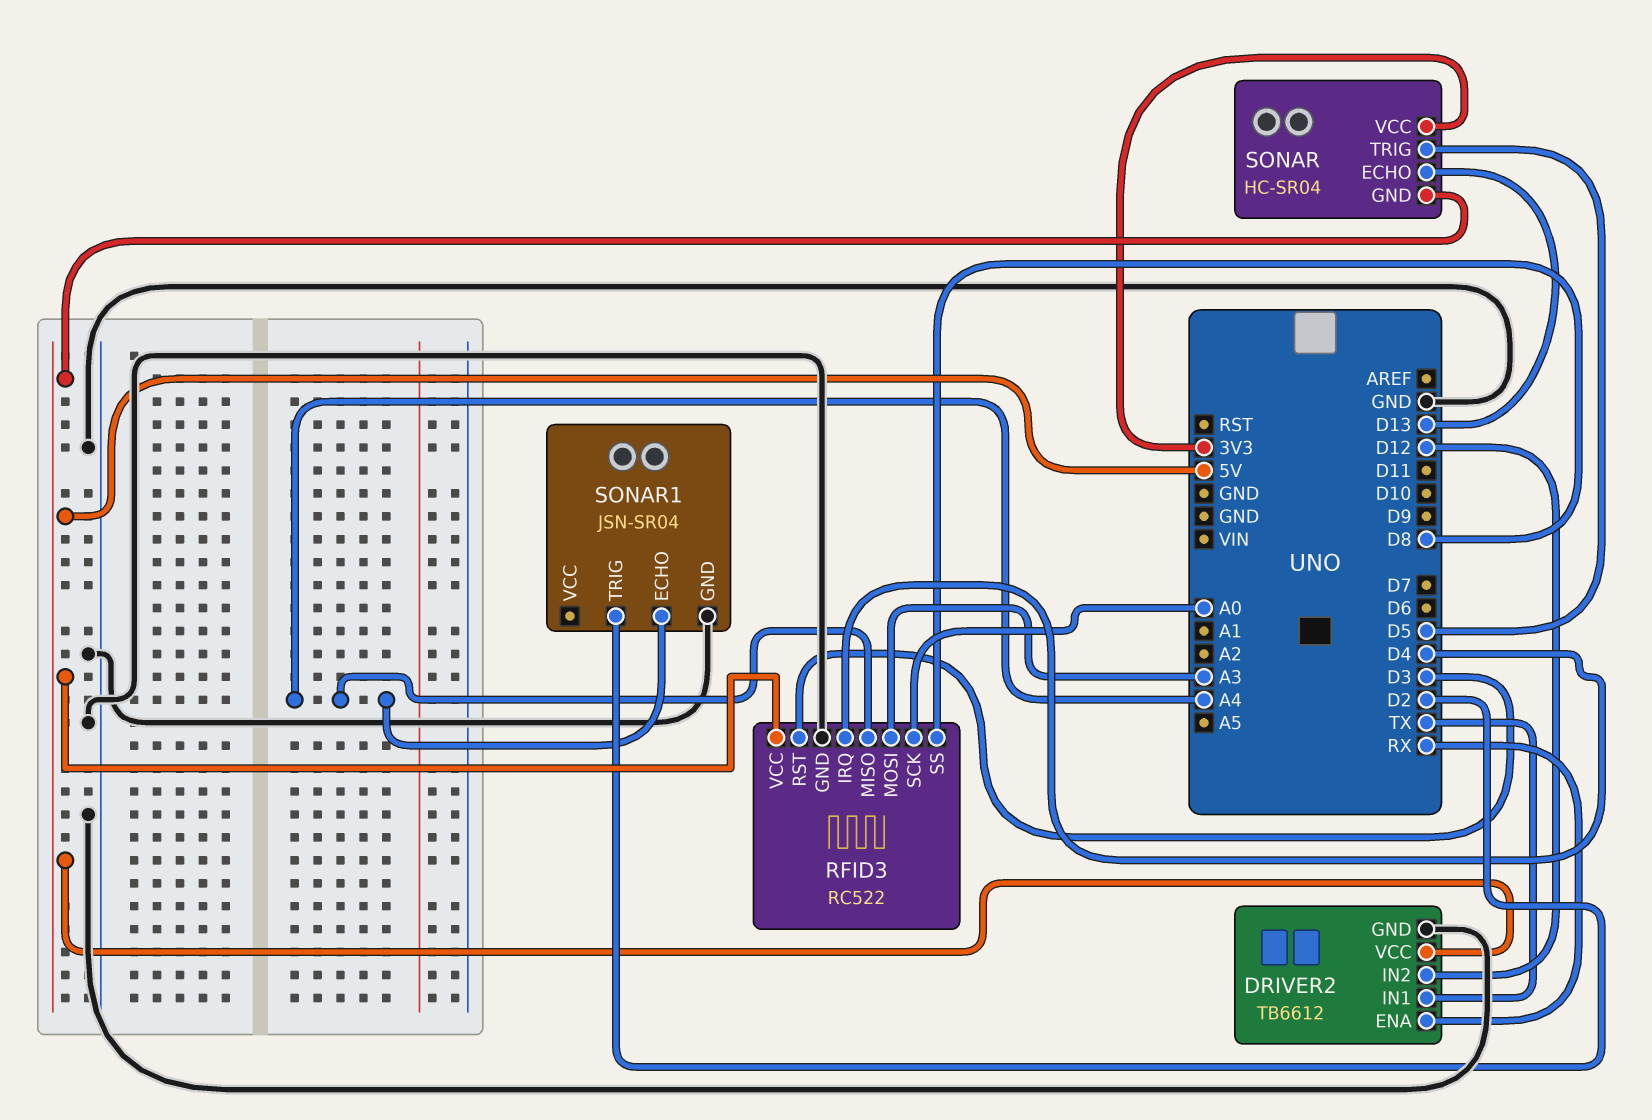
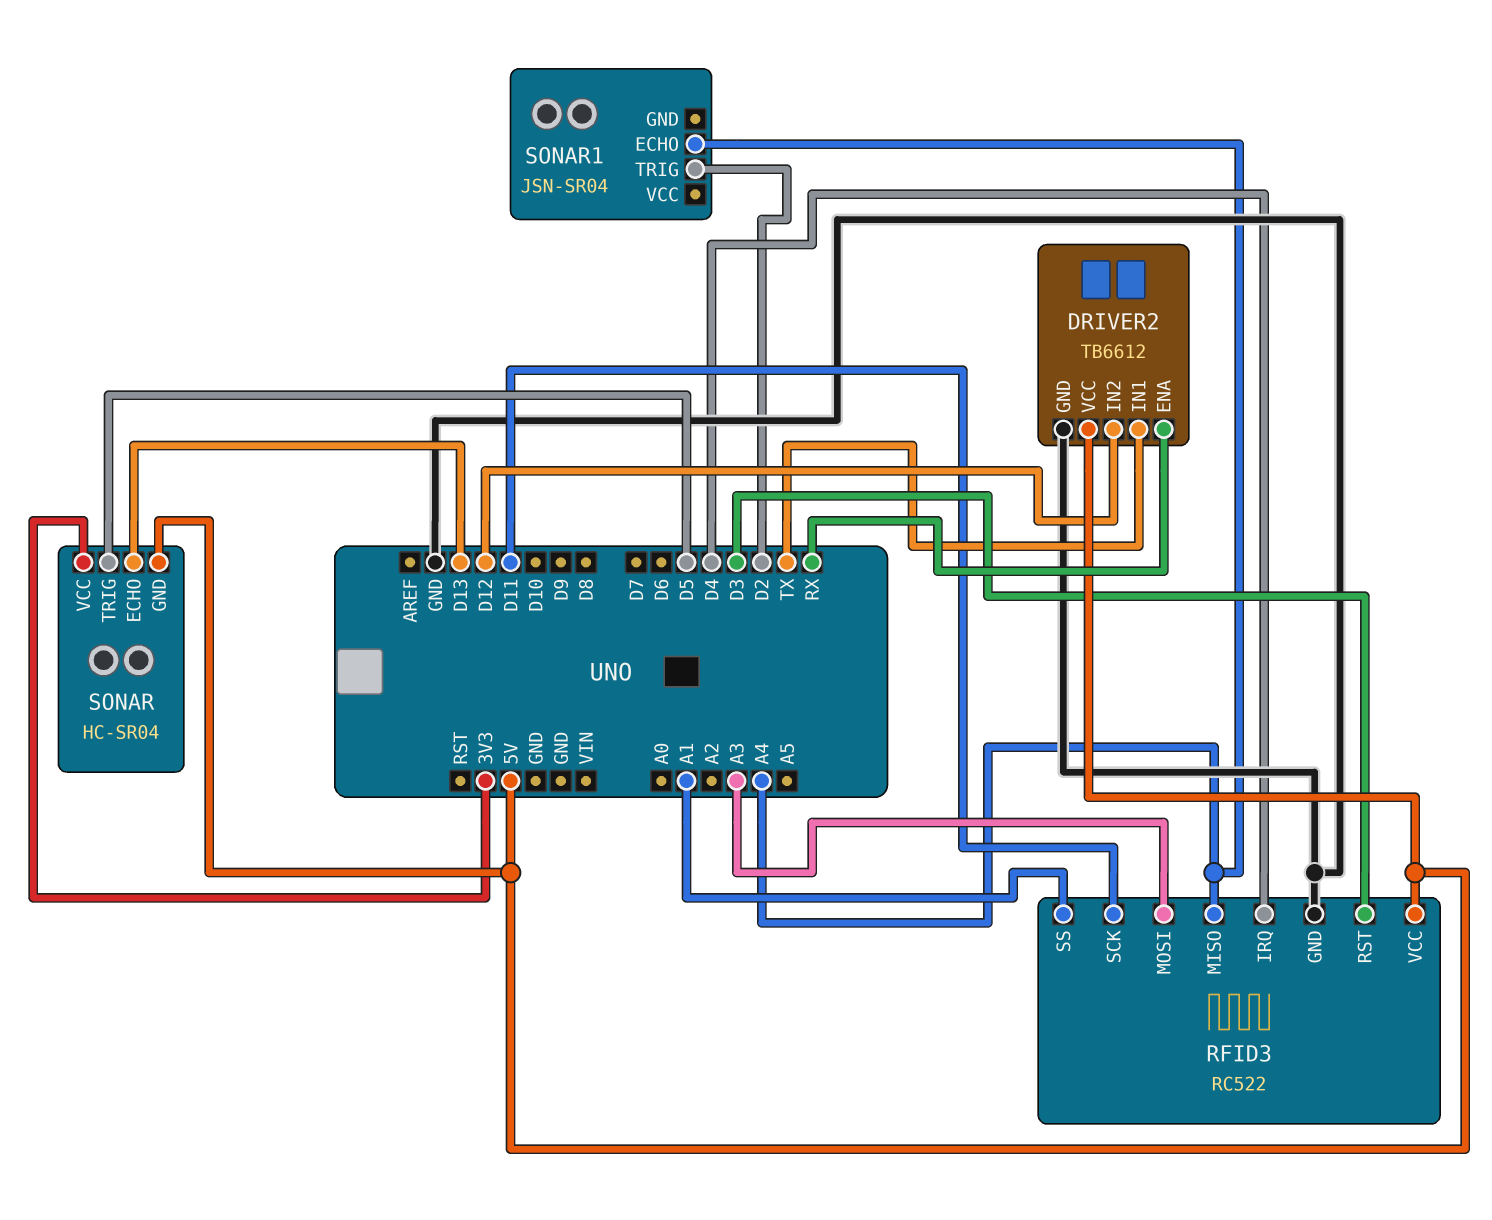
RFID3 pin SCK: A0 -> D11
RFID3 pin SS: D8 -> A1
SONAR1 pin GND: GND -> none

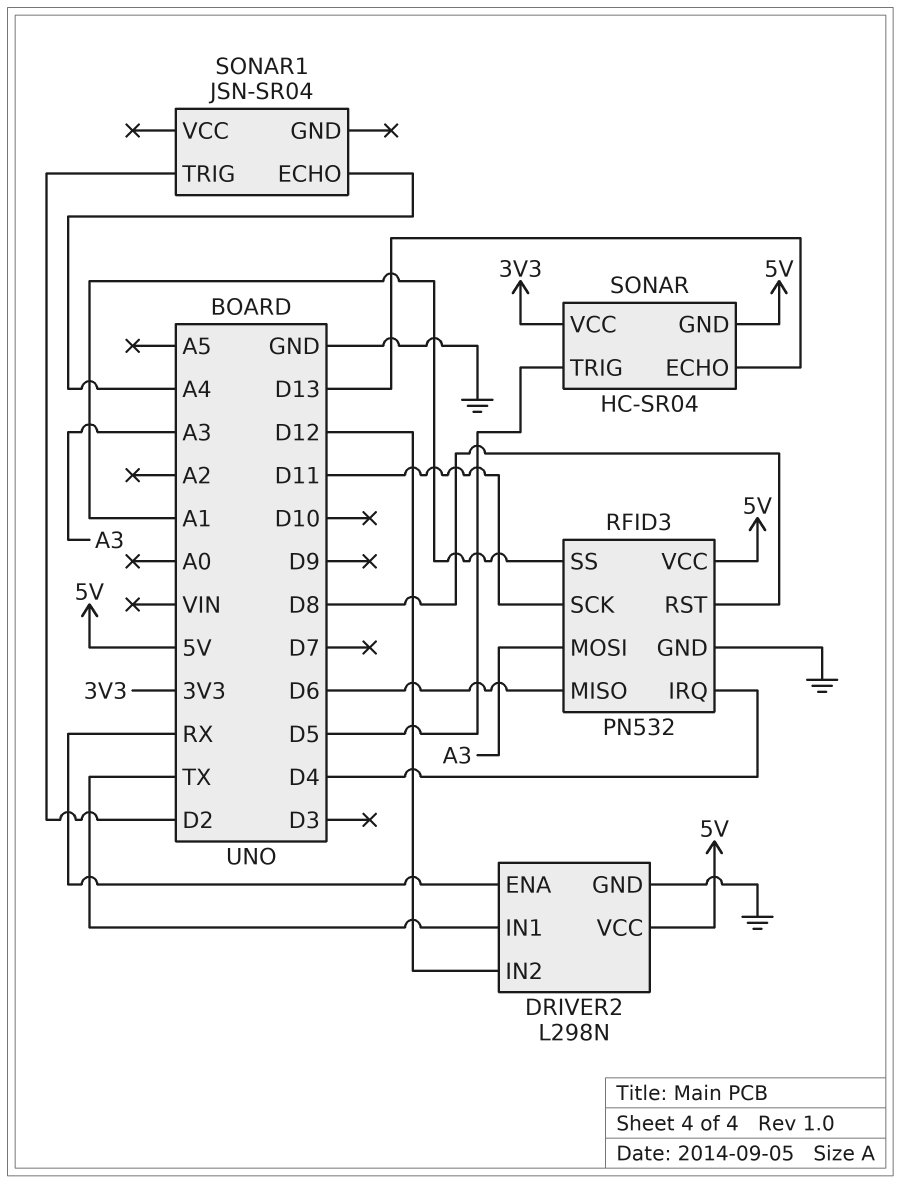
DRIVER2: TB6612 -> L298N
RFID3: RC522 -> PN532
RFID3 pin MISO: A4 -> D6
RFID3 pin RST: D3 -> D8

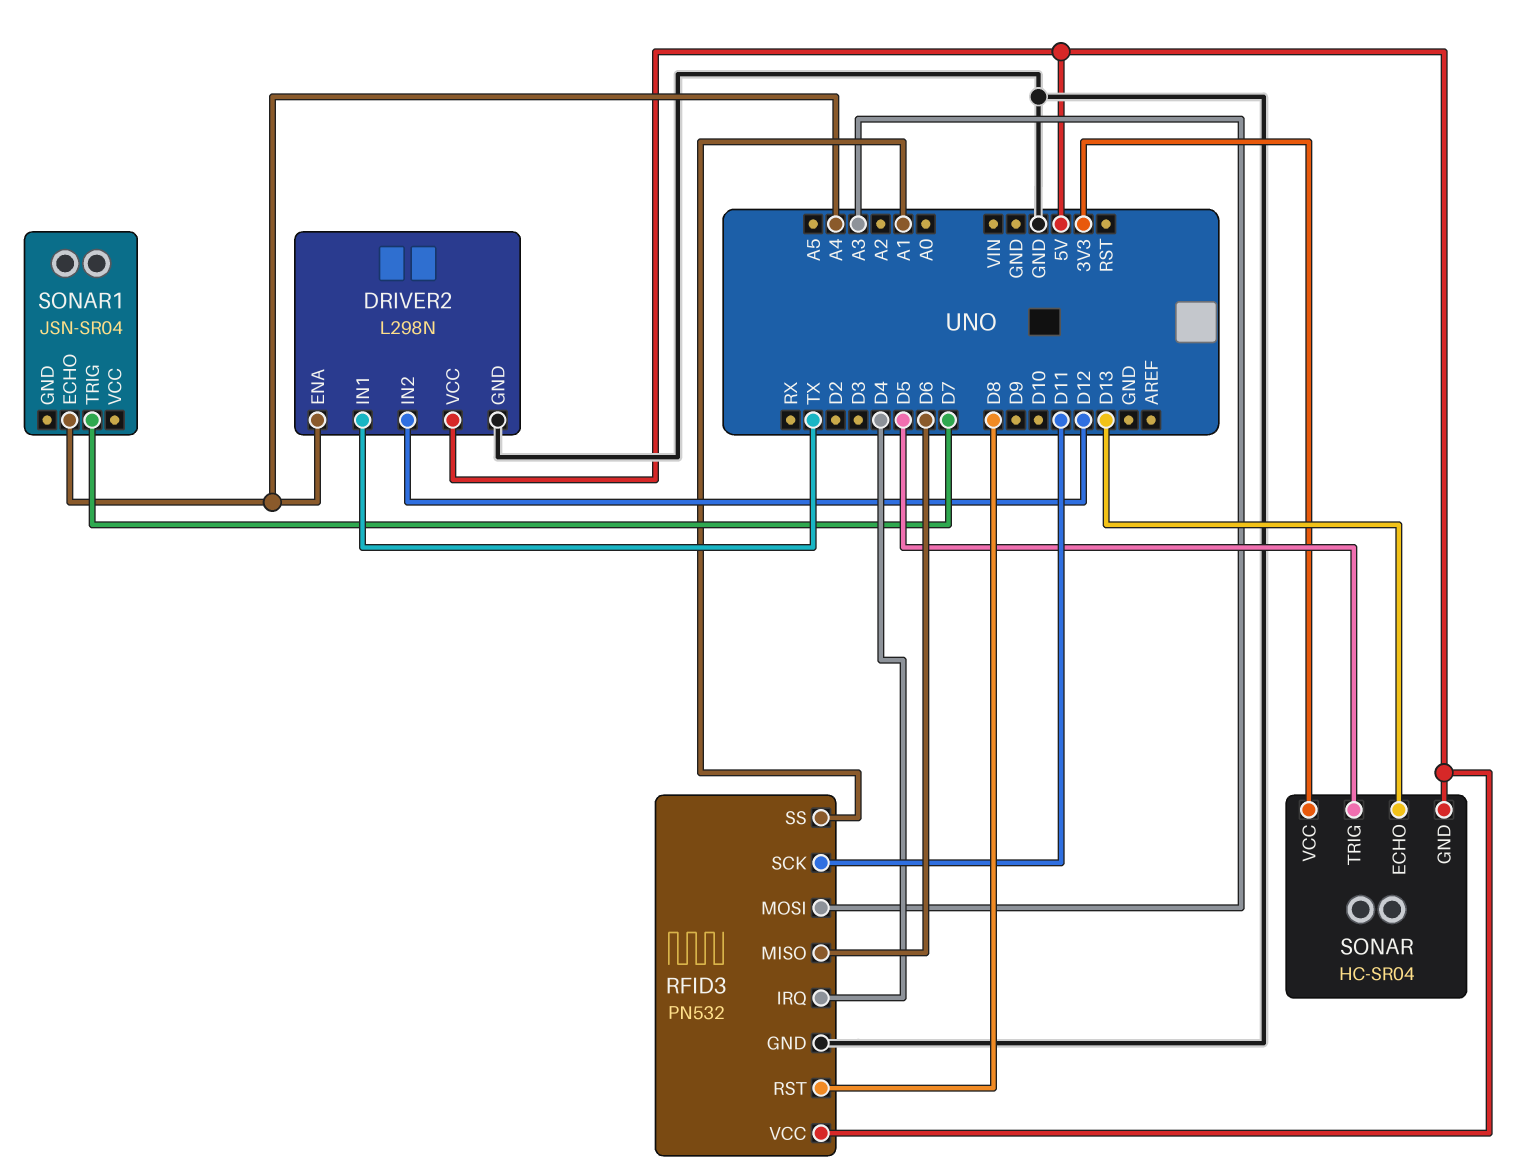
DRIVER2 pin ENA: RX -> A4
SONAR1 pin TRIG: D2 -> D7

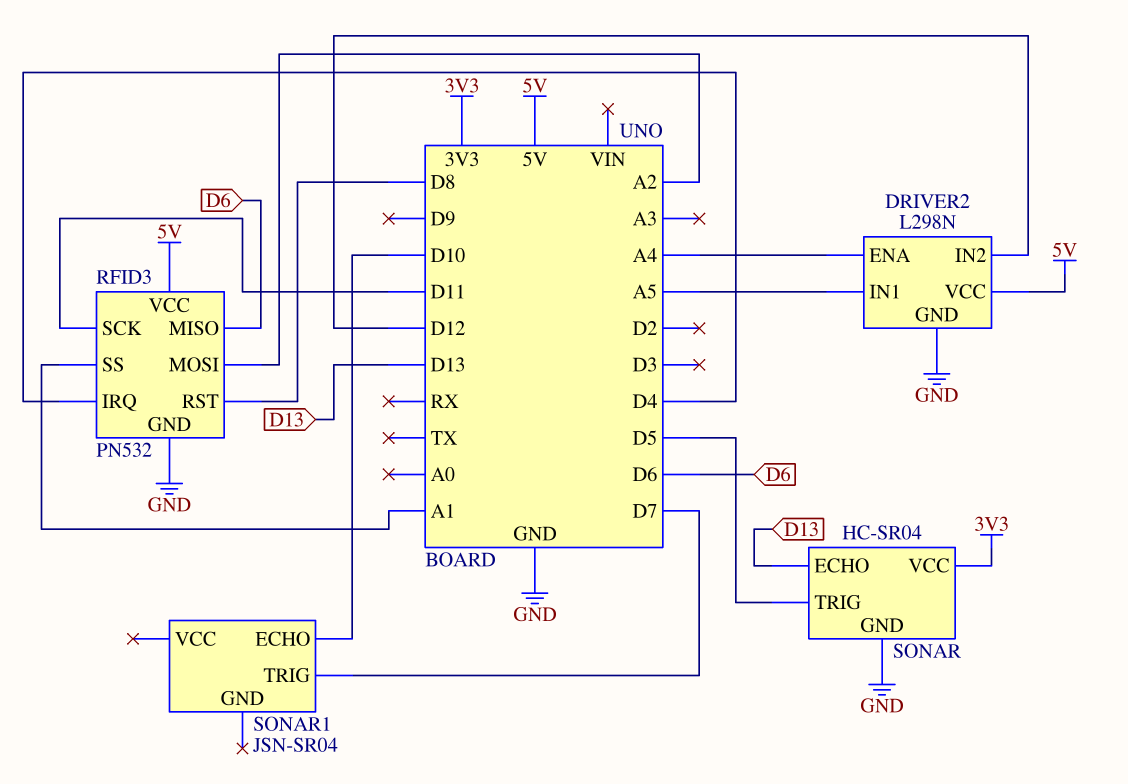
DRIVER2 pin IN1: TX -> A5
RFID3 pin MOSI: A3 -> A2
SONAR pin GND: 5V -> GND
SONAR1 pin ECHO: A4 -> D10

